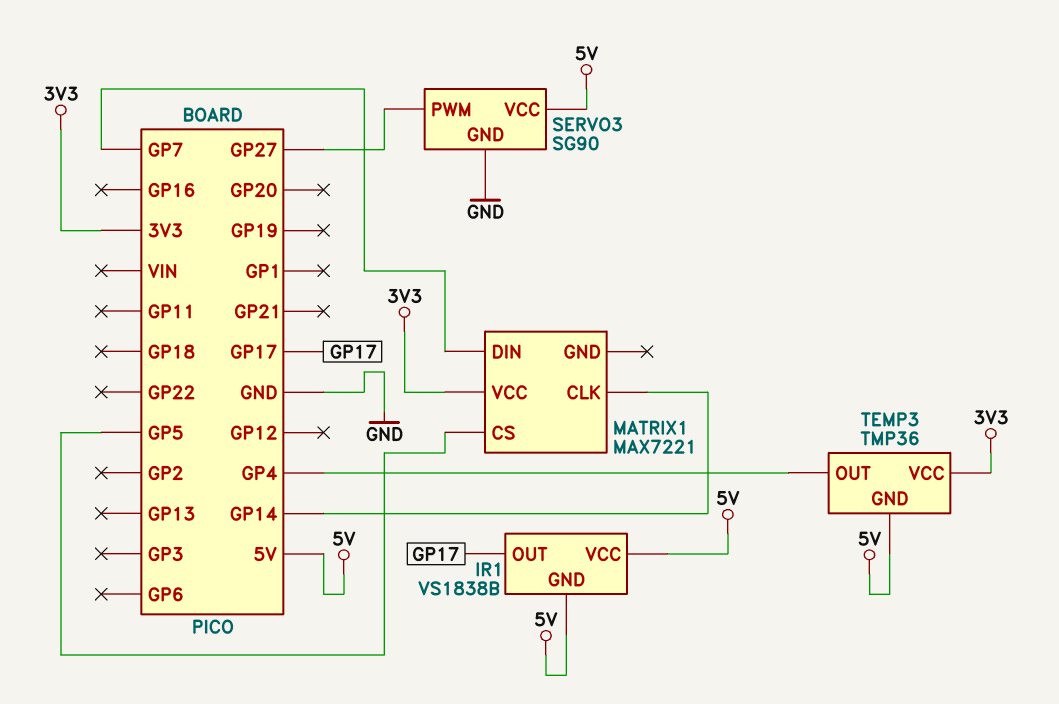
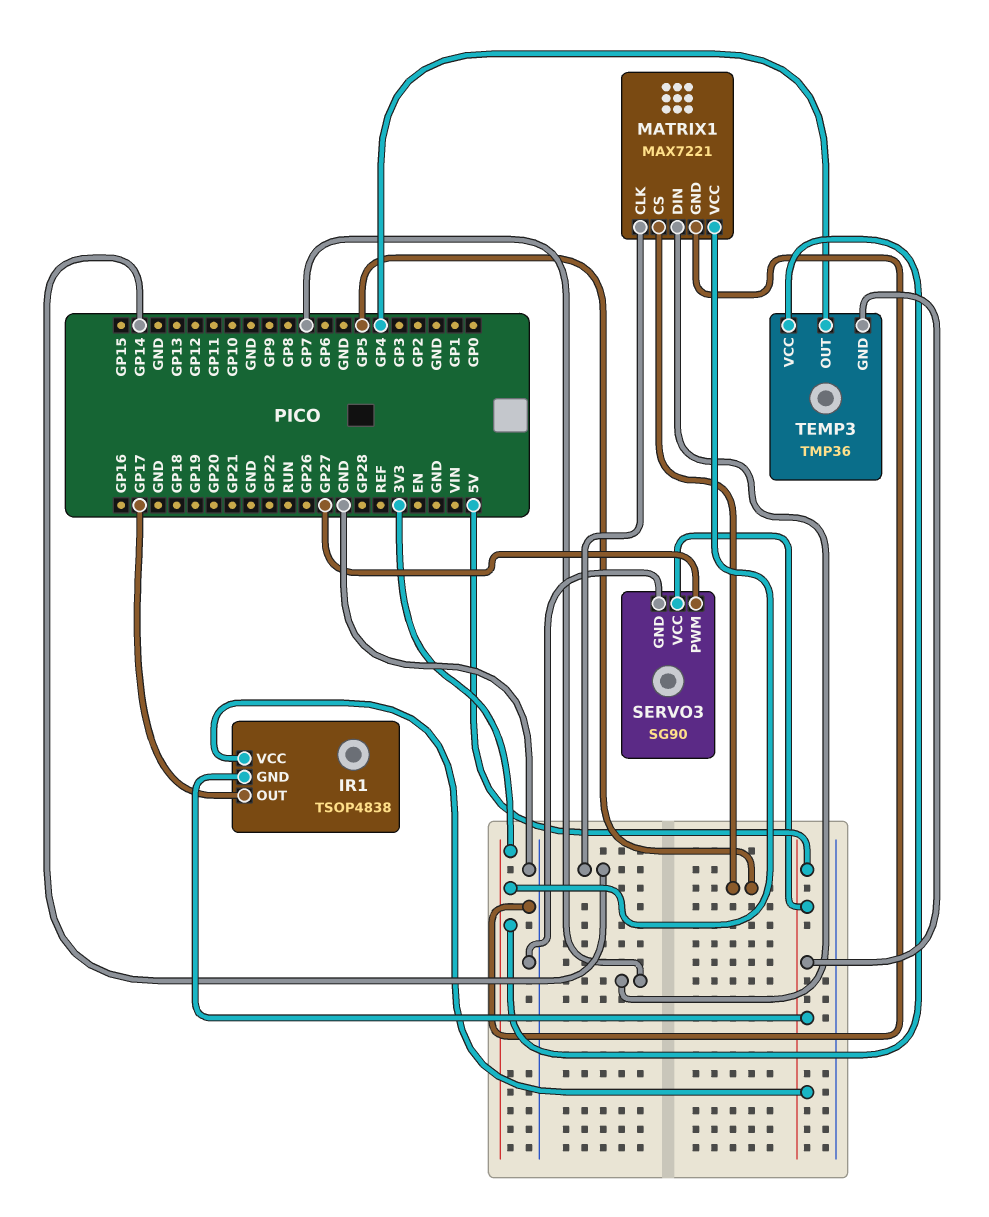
IR1: VS1838B -> TSOP4838
MATRIX1 pin GND: none -> GND

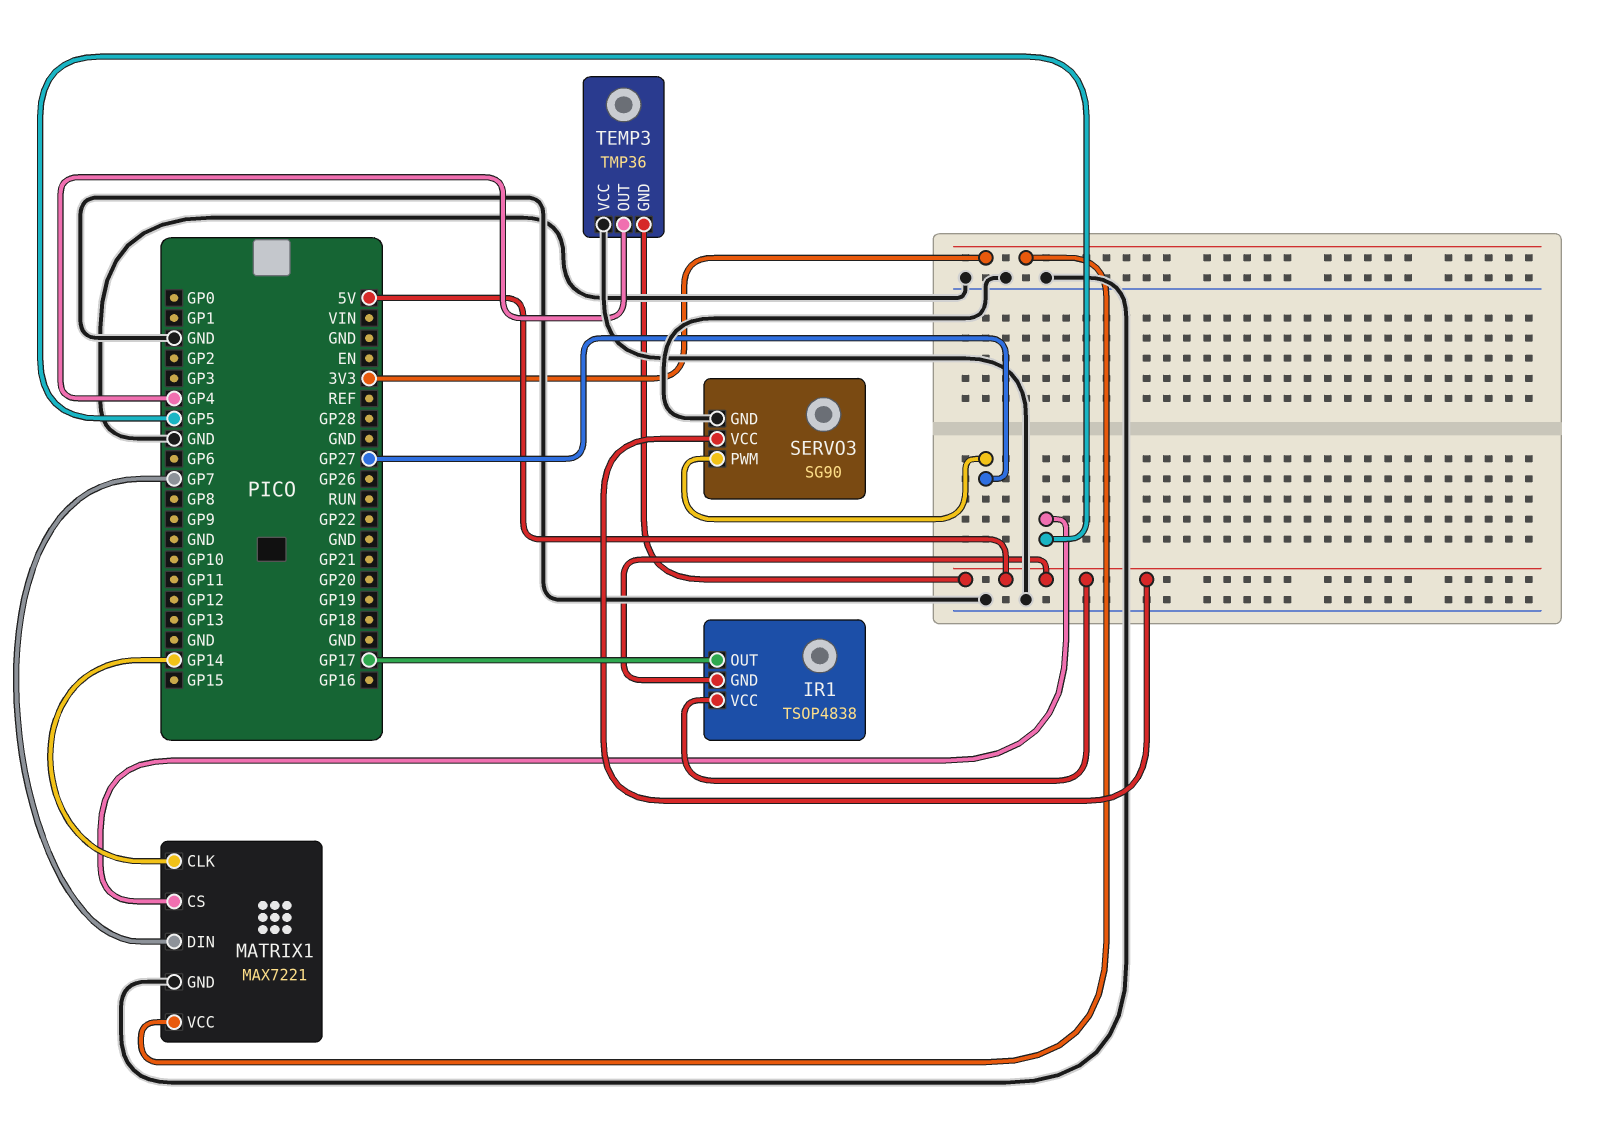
TEMP3 pin VCC: 3V3 -> GND

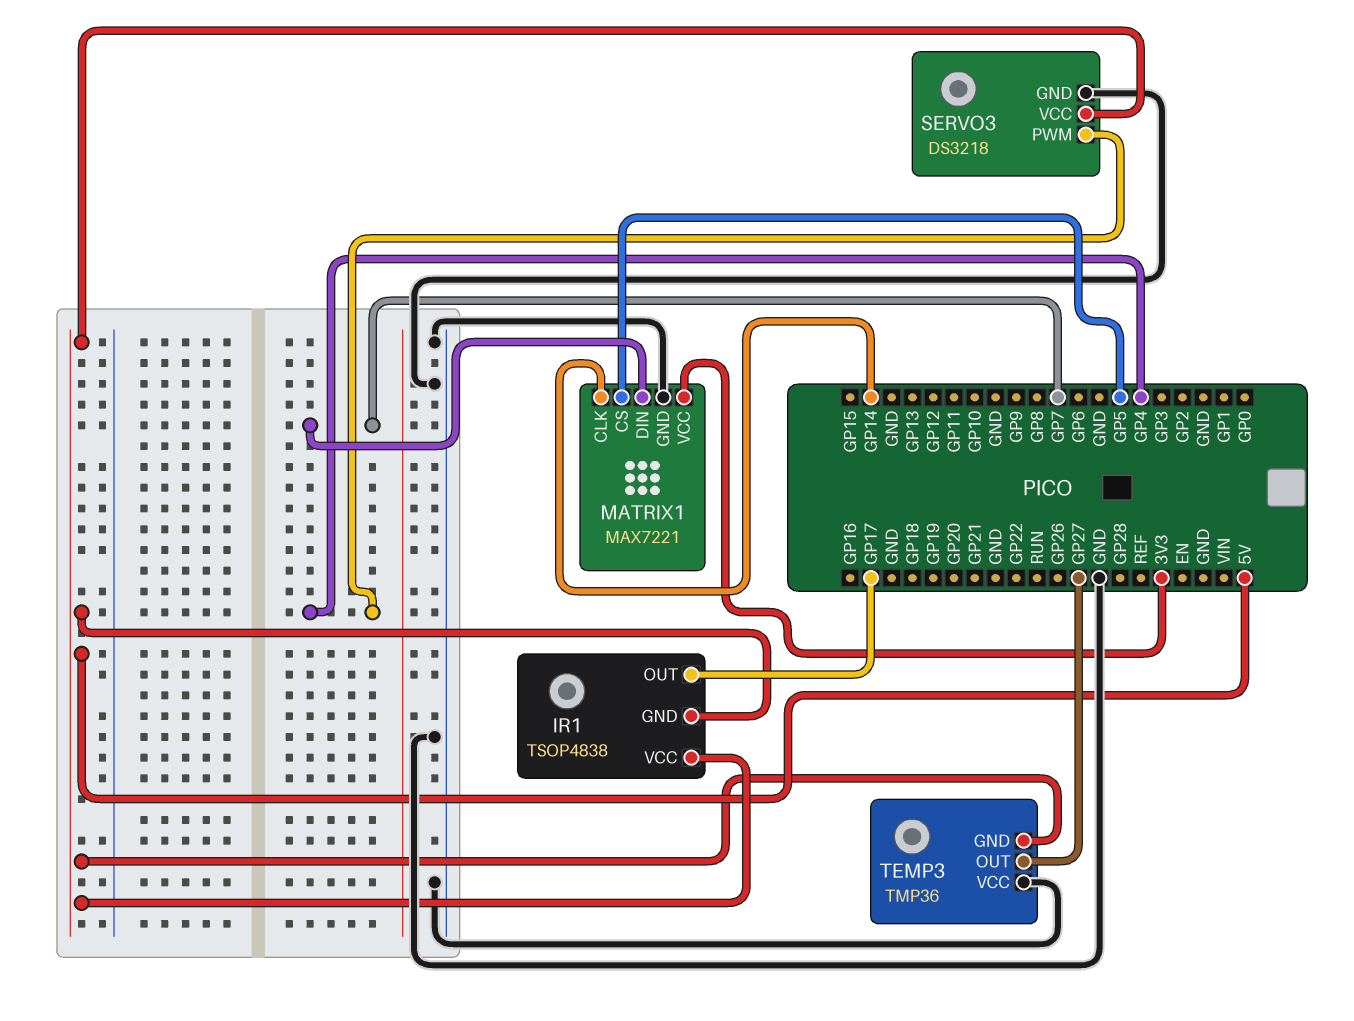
SERVO3: SG90 -> DS3218
SERVO3 pin PWM: GP27 -> GP4
TEMP3 pin OUT: GP4 -> GP27

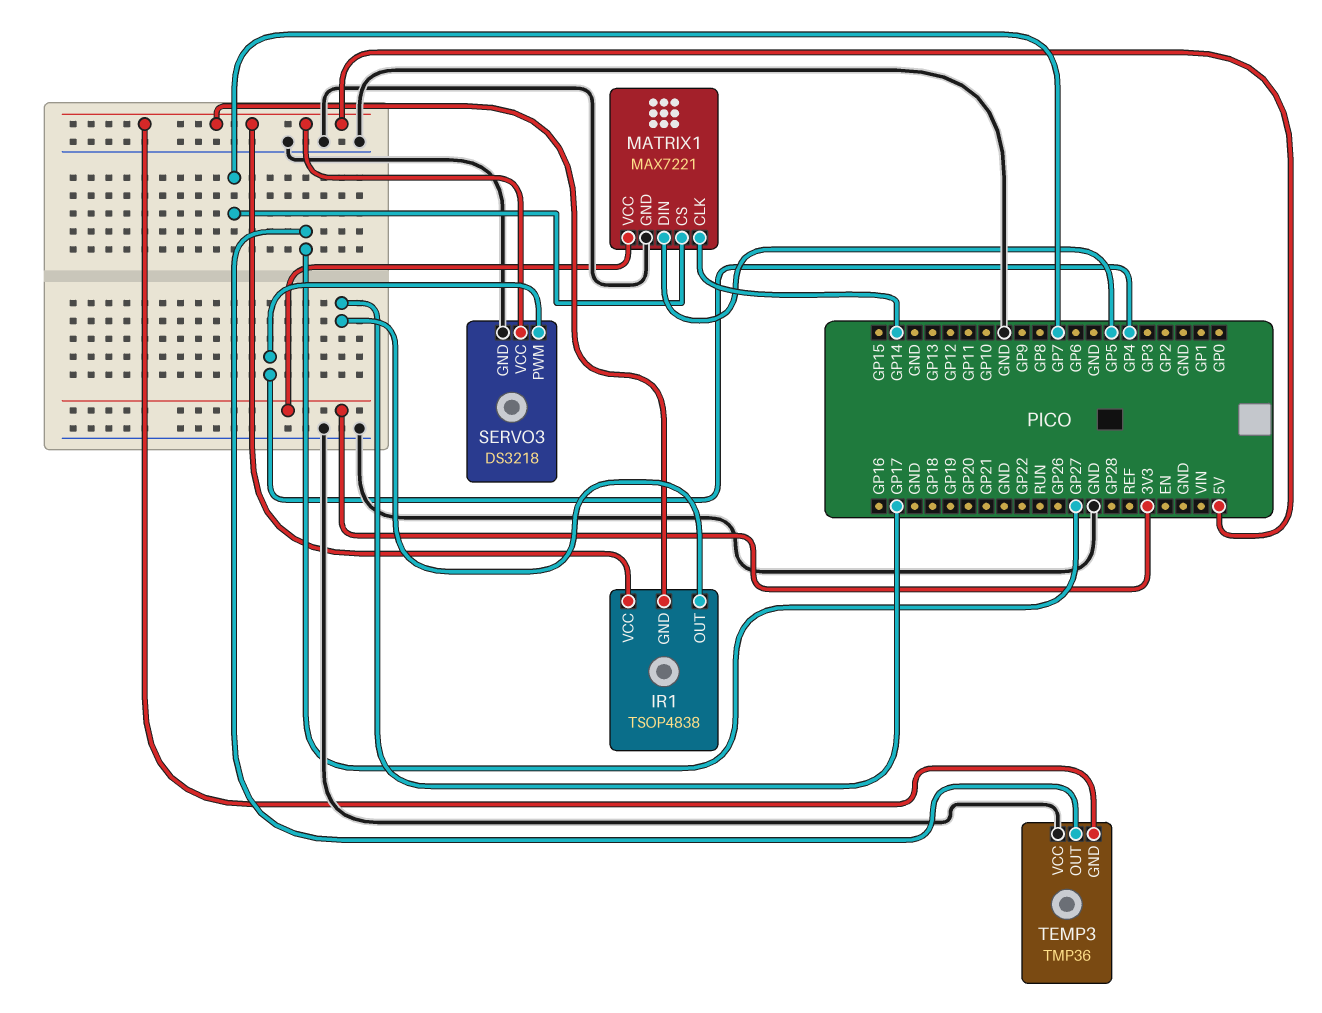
MATRIX1 pin CS: GP5 -> GP7
MATRIX1 pin DIN: GP7 -> GP5

